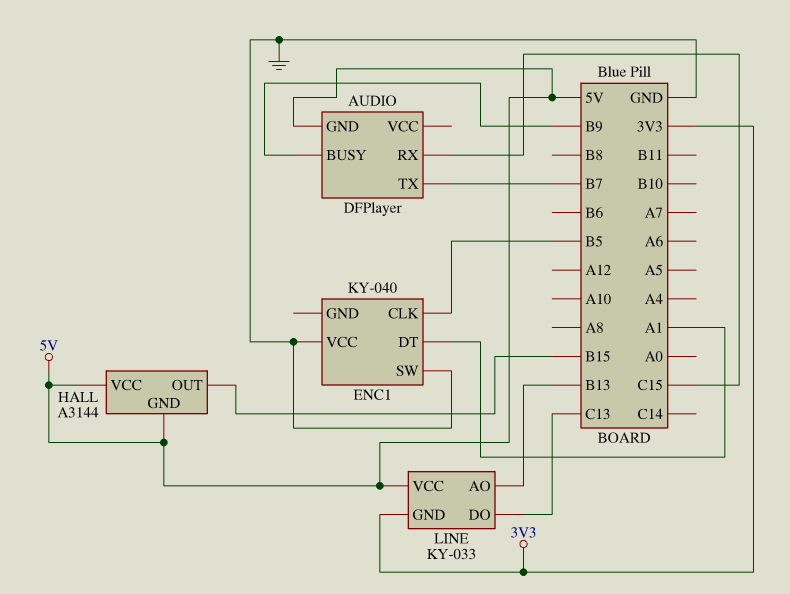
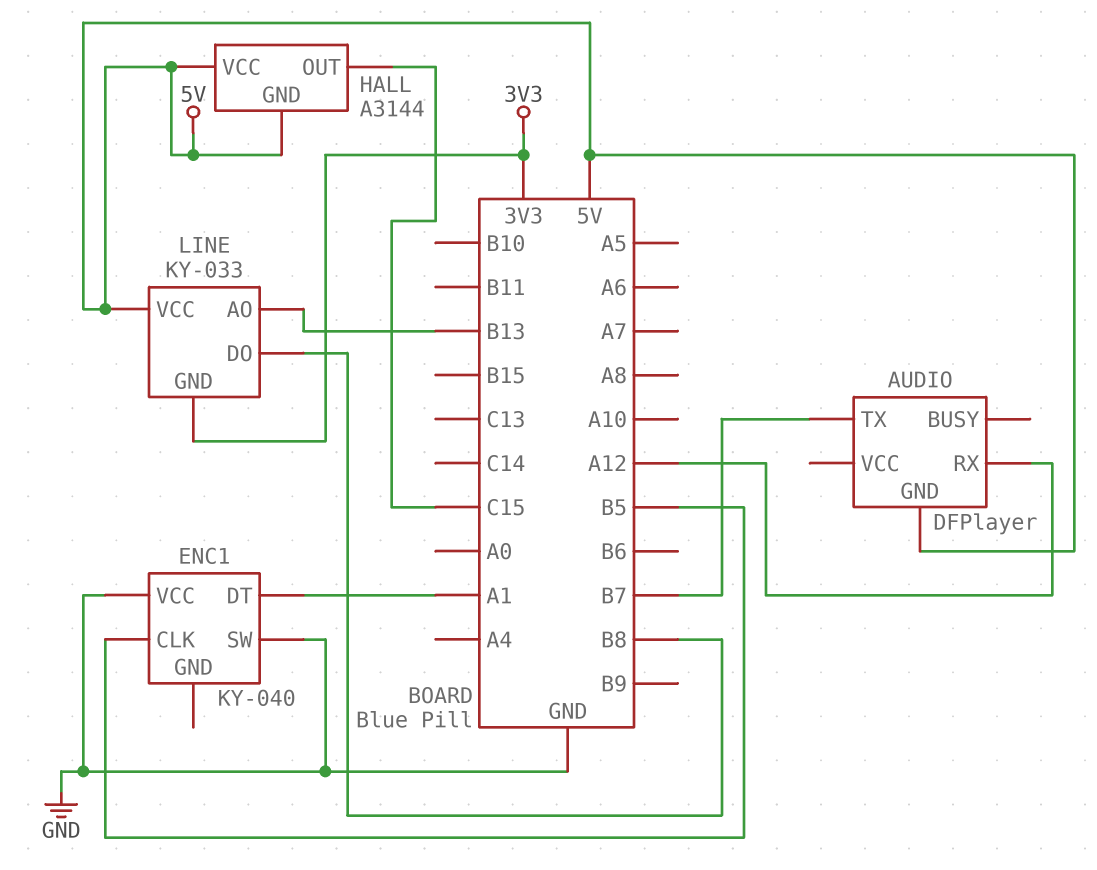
AUDIO pin BUSY: B9 -> none
AUDIO pin RX: C15 -> A12
HALL pin OUT: B15 -> C15
LINE pin DO: C13 -> B8

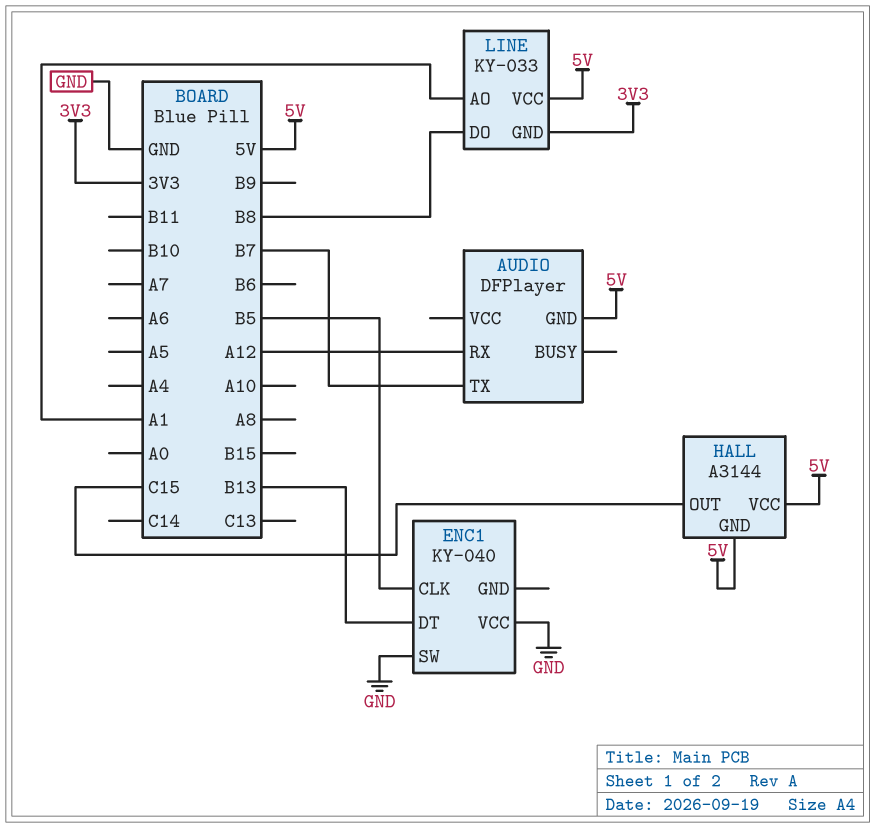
ENC1 pin DT: A1 -> B13
LINE pin AO: B13 -> A1

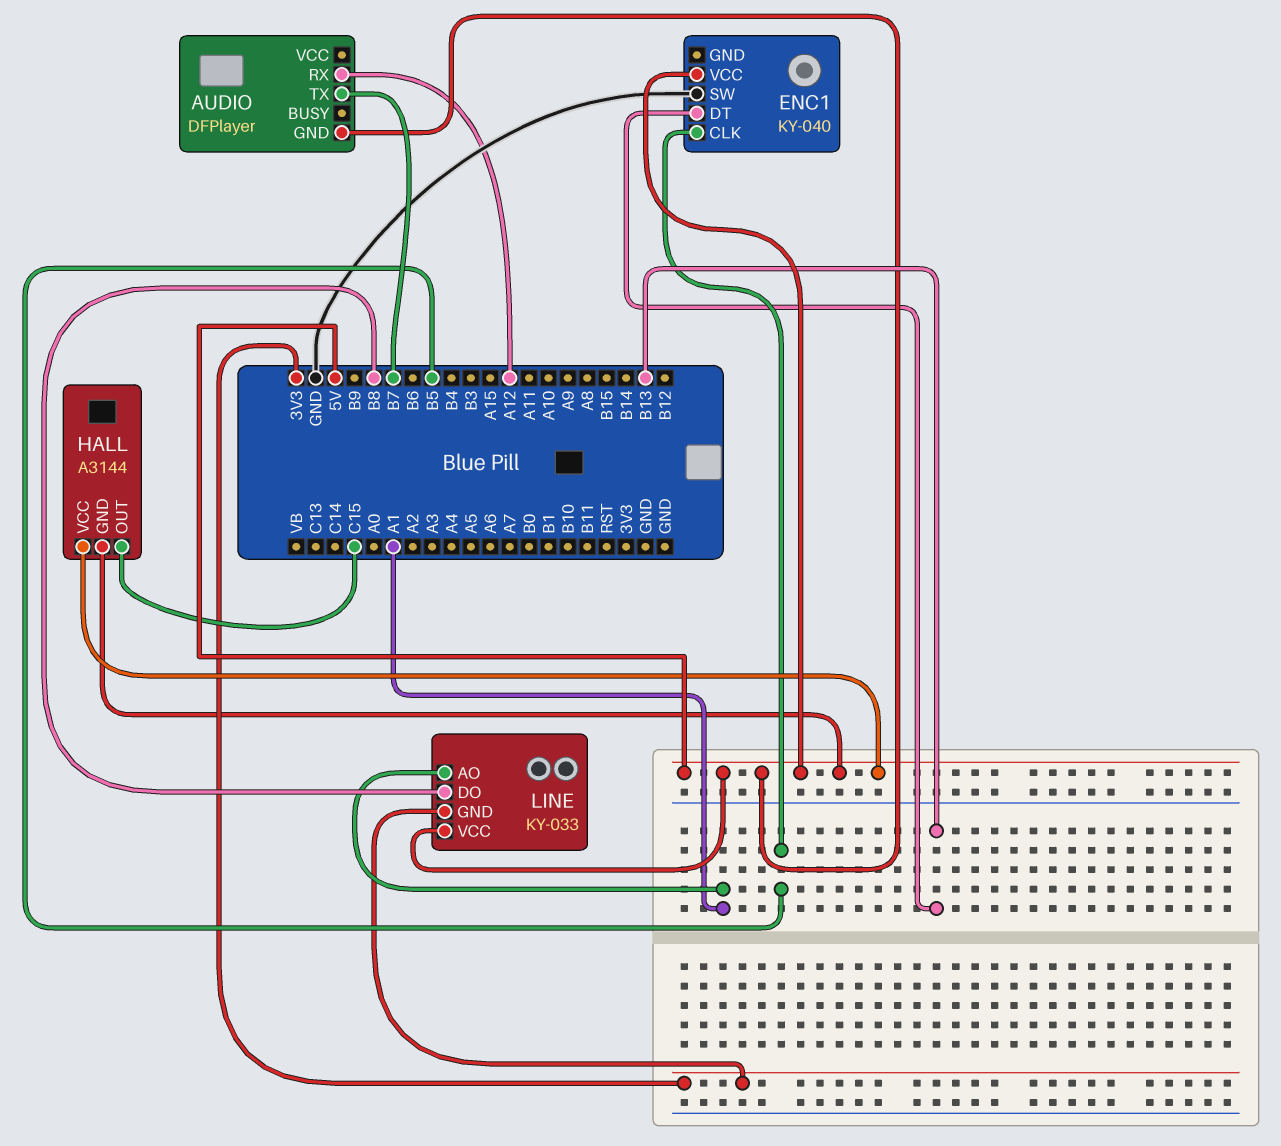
ENC1 pin VCC: GND -> 5V

